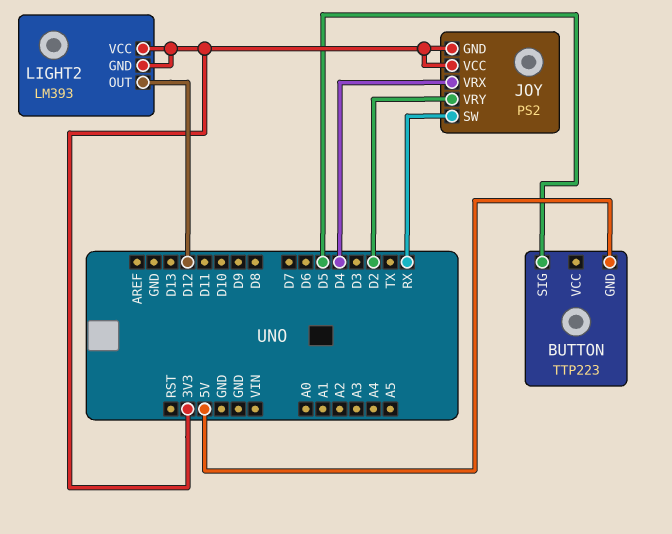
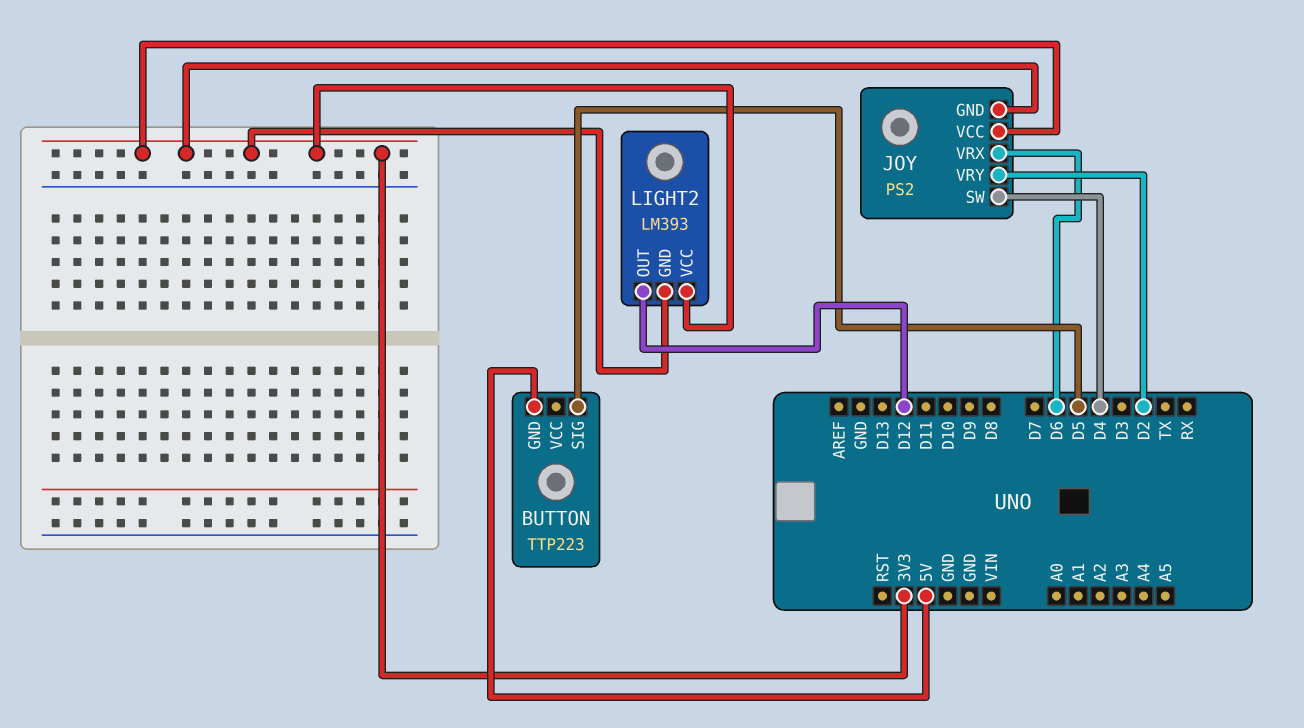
JOY pin SW: RX -> D4
JOY pin VRX: D4 -> D6

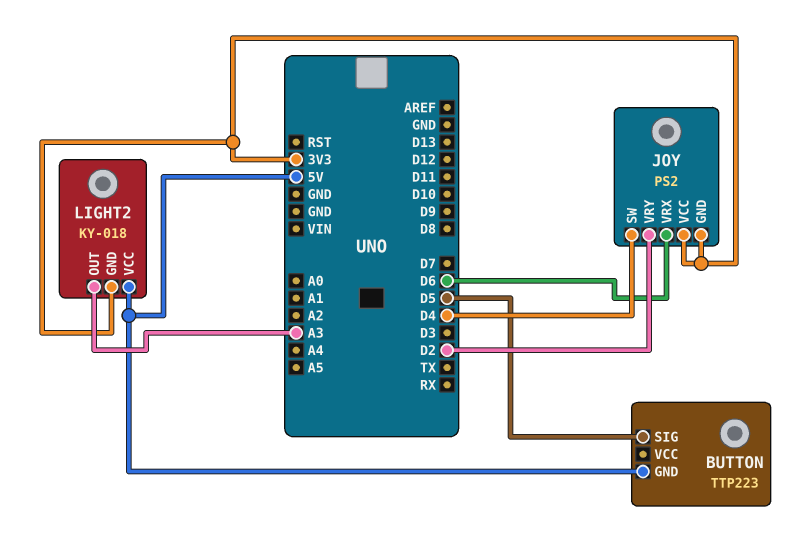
LIGHT2: LM393 -> KY-018
LIGHT2 pin OUT: D12 -> A3
LIGHT2 pin VCC: 3V3 -> 5V

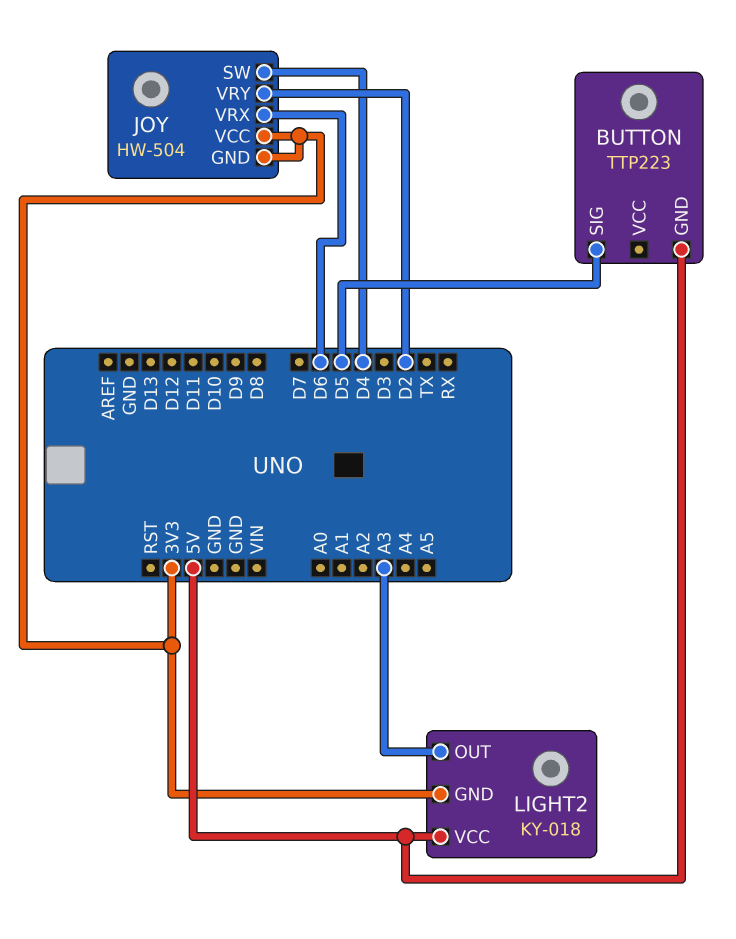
JOY: PS2 -> HW-504

